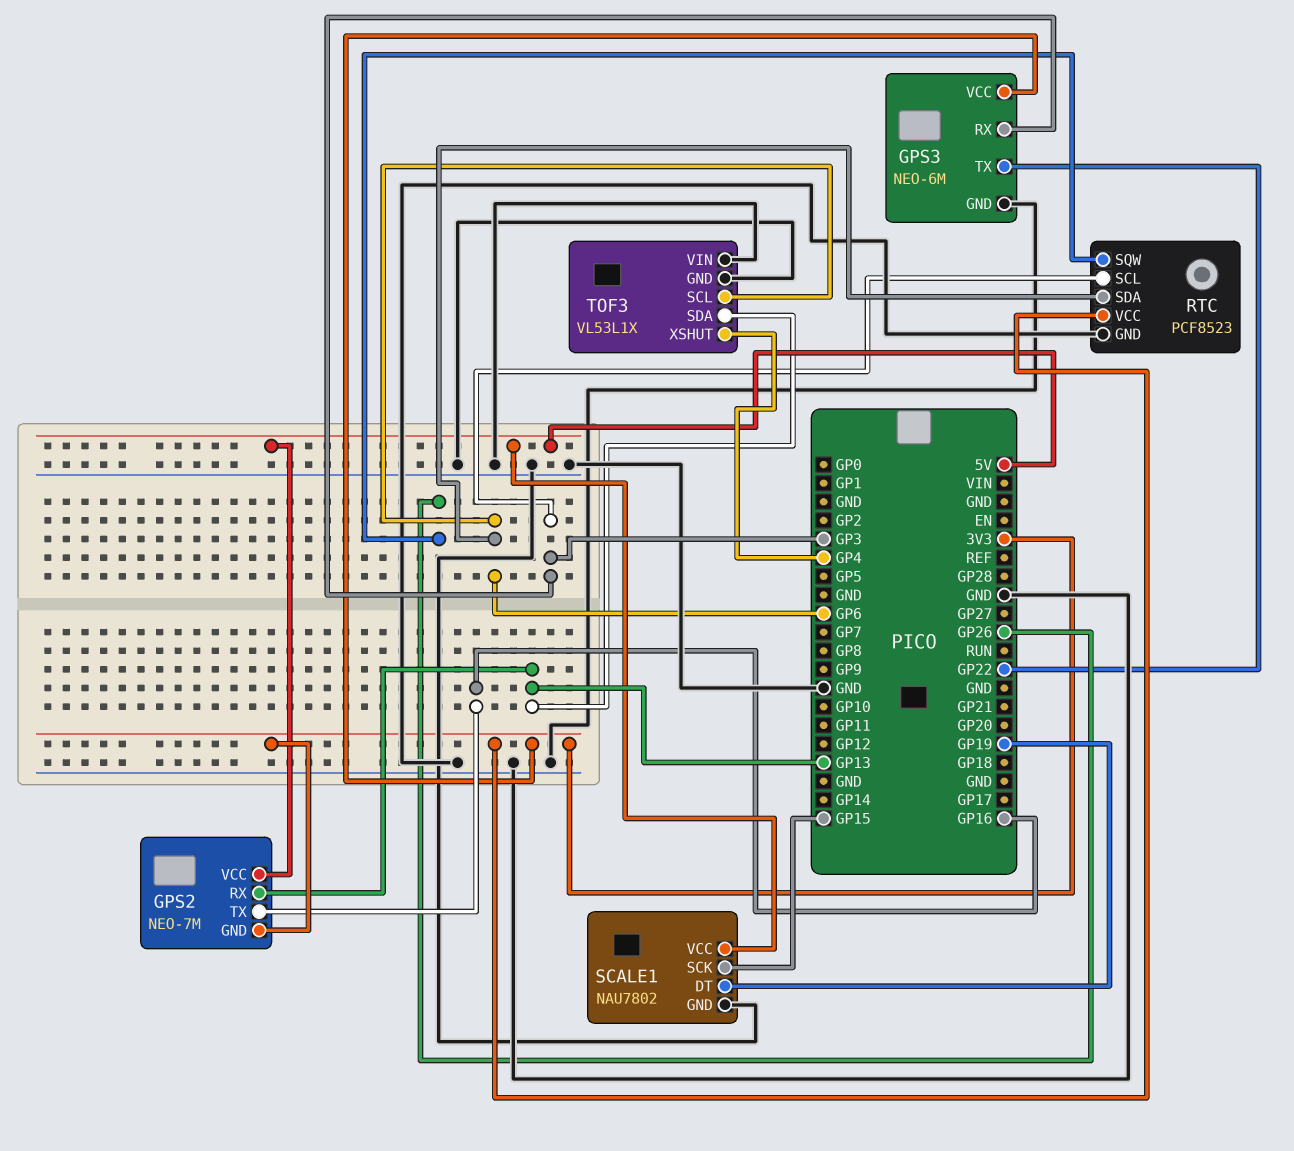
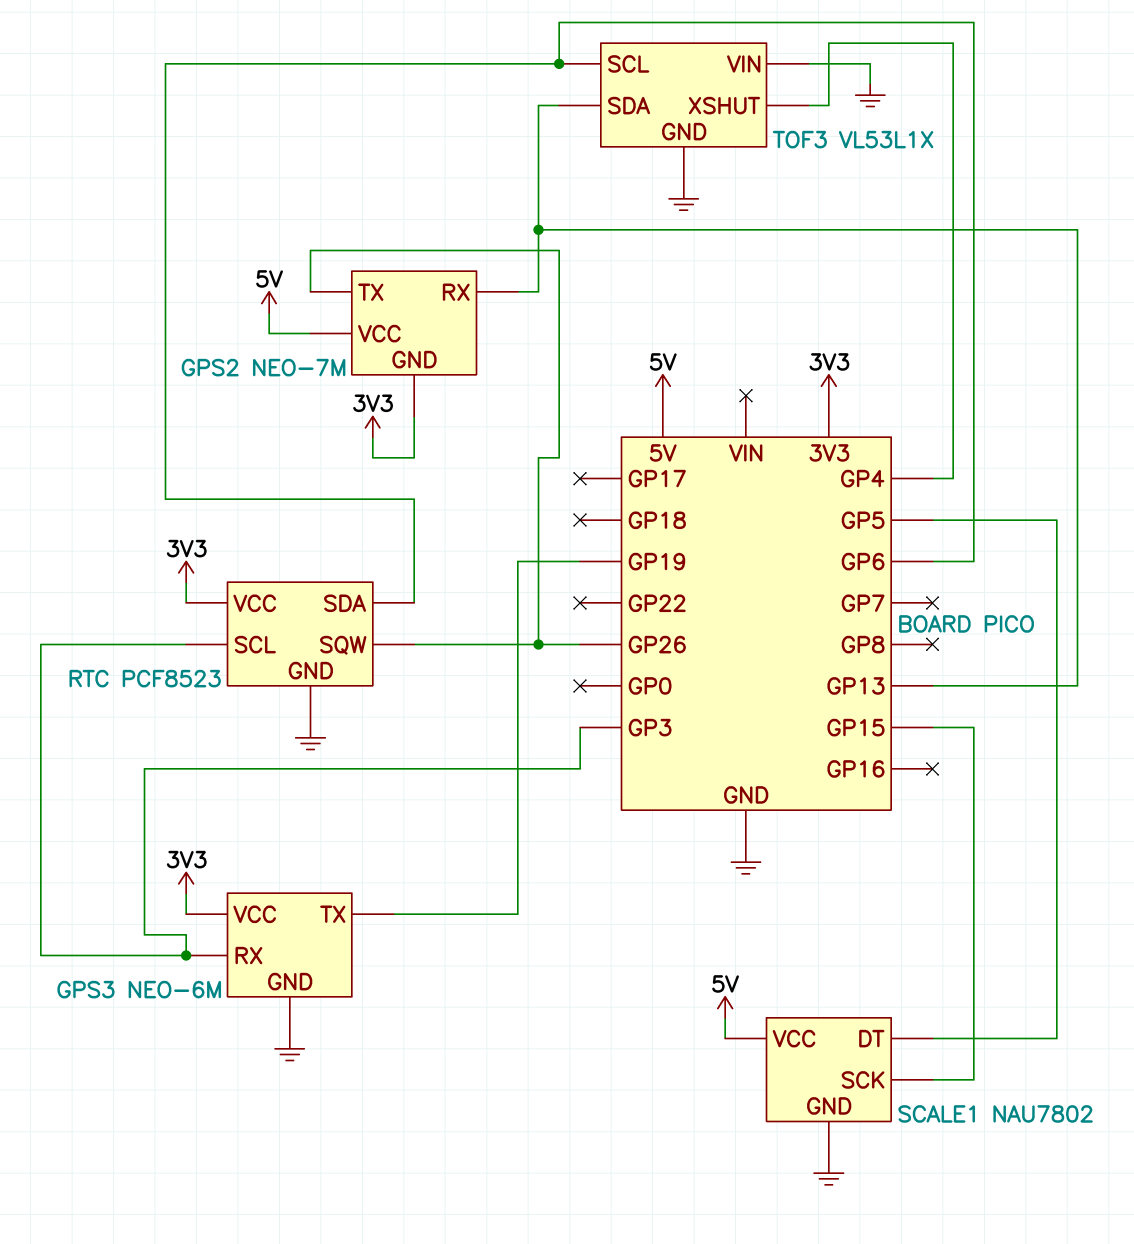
GPS2 pin TX: GP16 -> GP26
GPS3 pin TX: GP22 -> GP19
SCALE1 pin DT: GP19 -> GP5

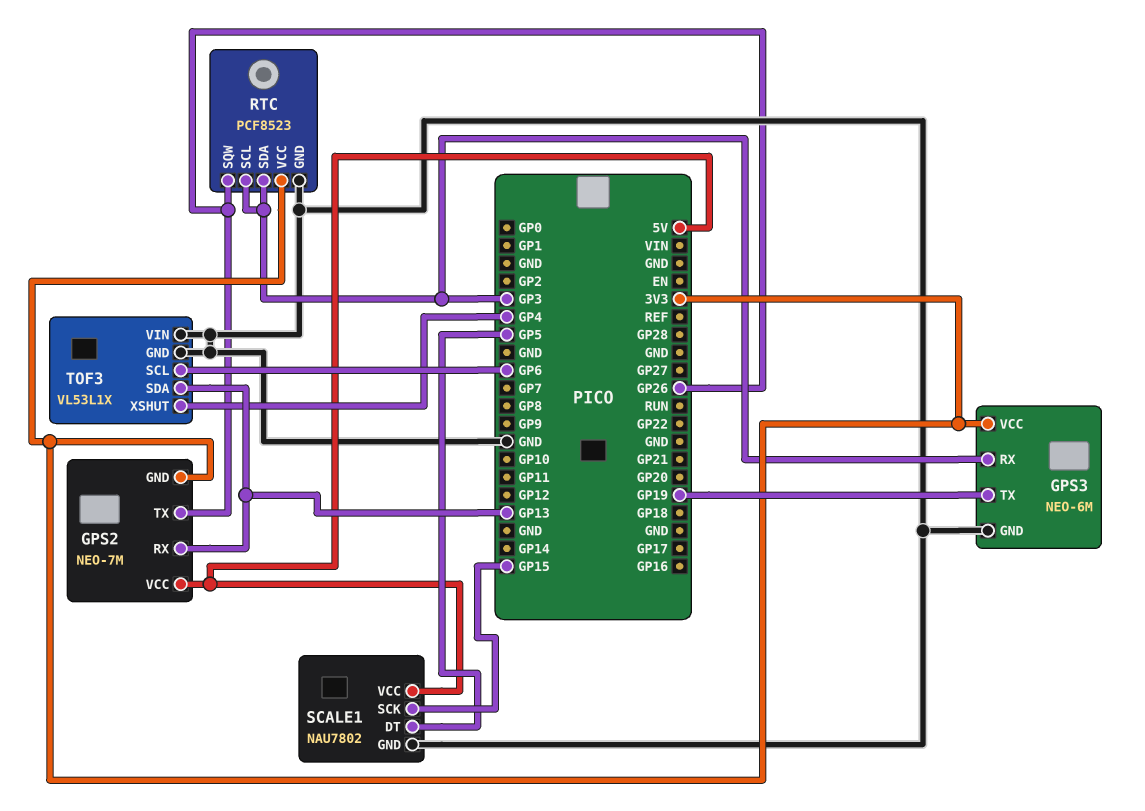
RTC pin SDA: GP6 -> GP3

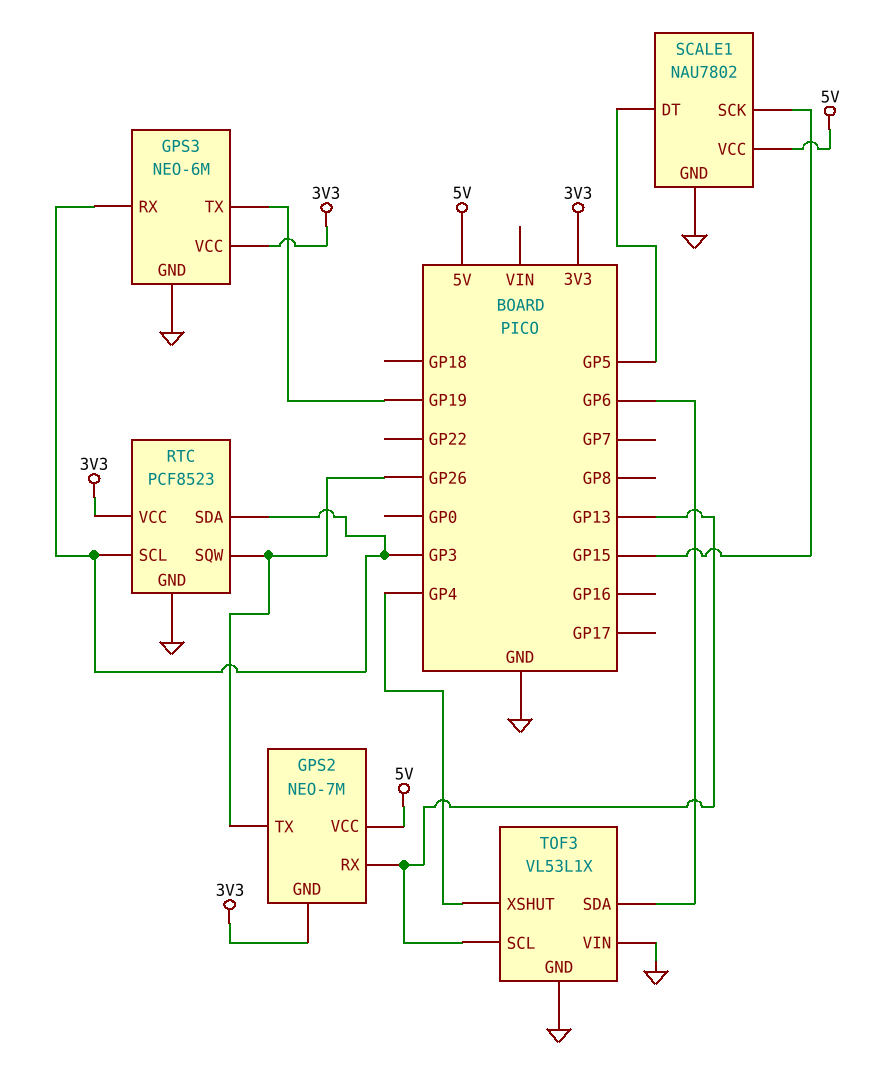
TOF3 pin SCL: GP6 -> GP13
TOF3 pin SDA: GP13 -> GP6

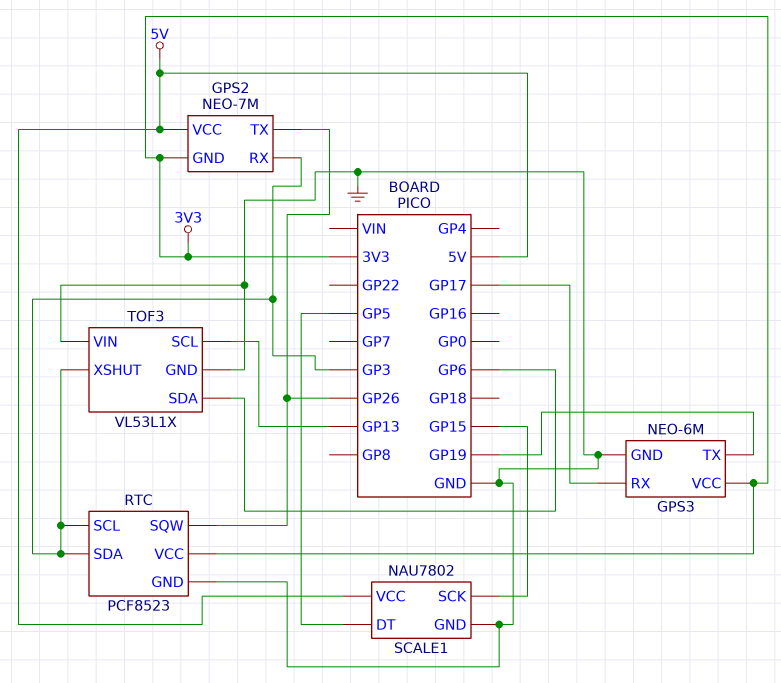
GPS2 pin RX: GP13 -> GP3
GPS3 pin RX: GP3 -> GP17
TOF3 pin XSHUT: GP4 -> GP3

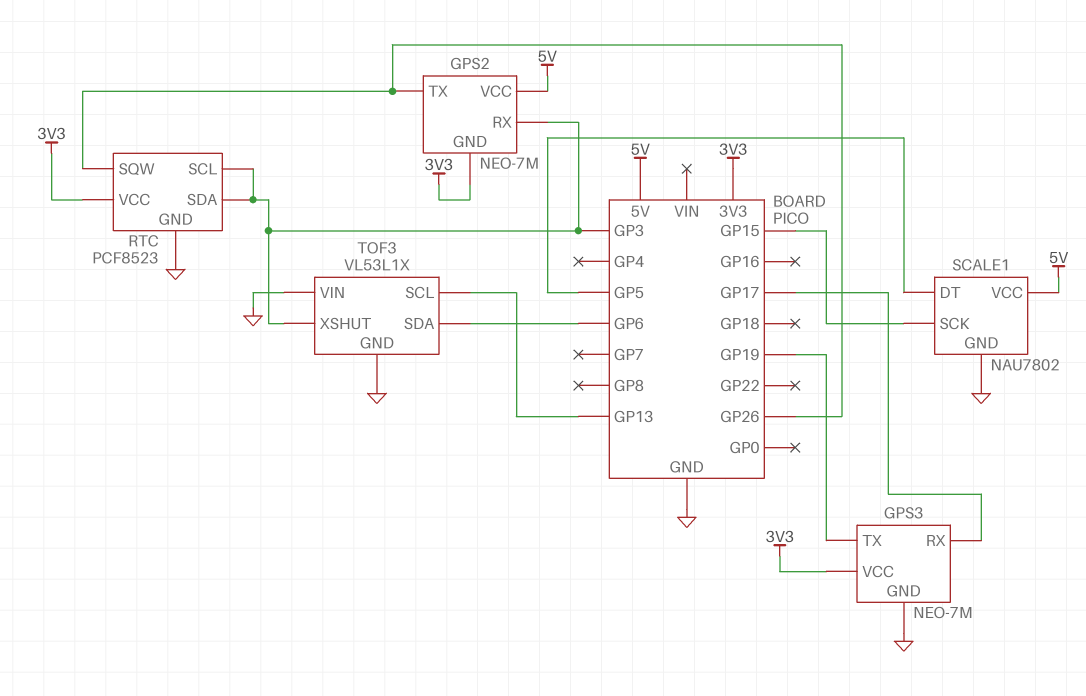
GPS3: NEO-6M -> NEO-7M

